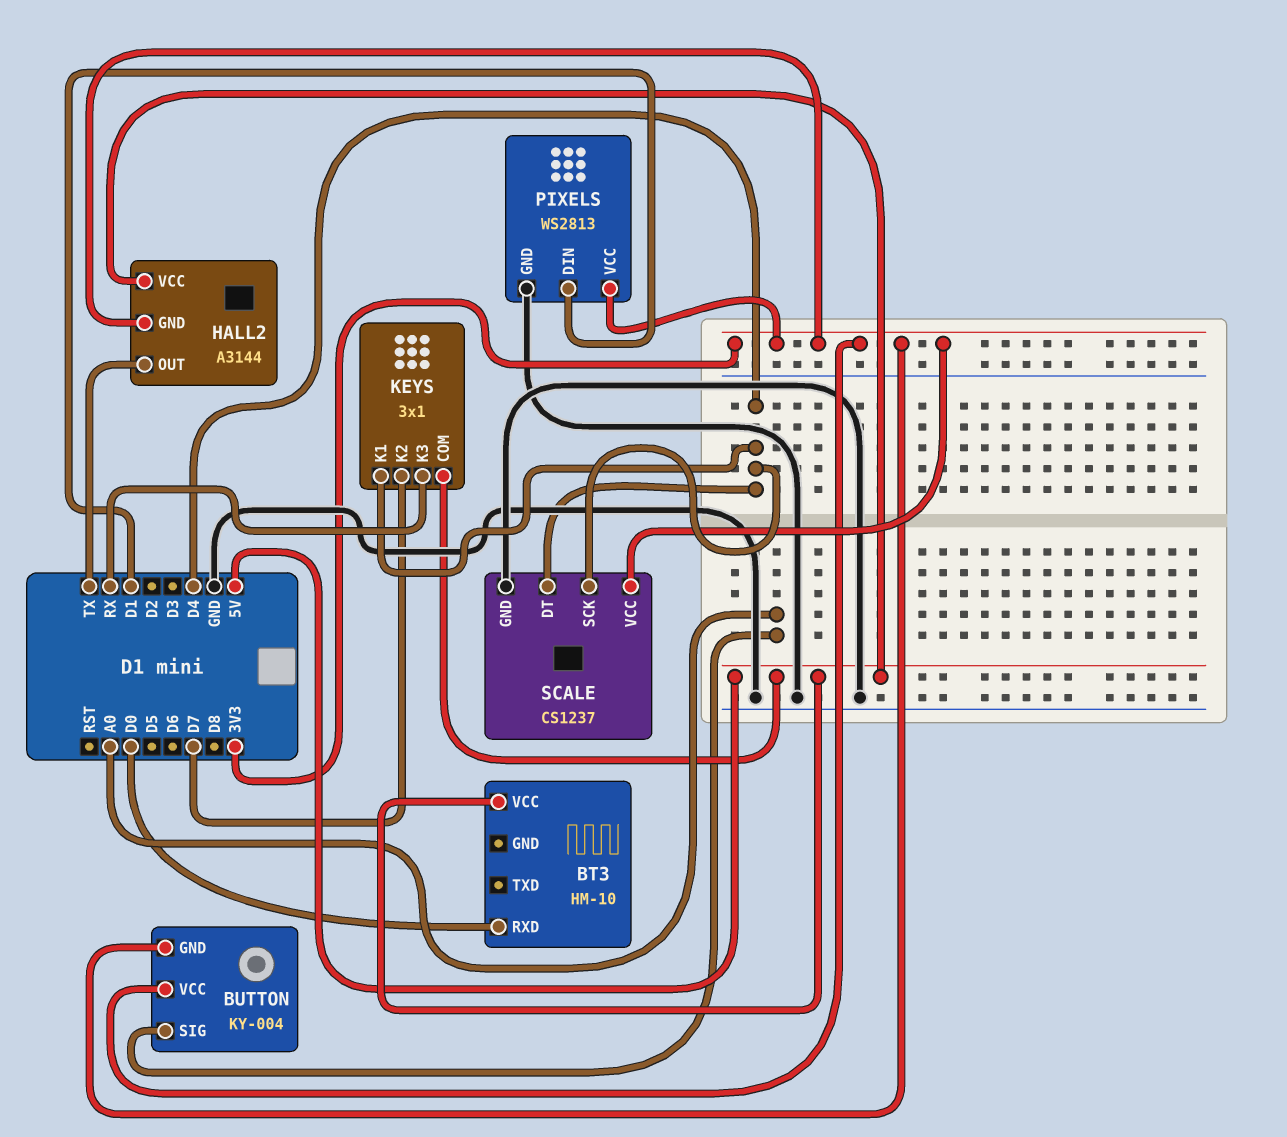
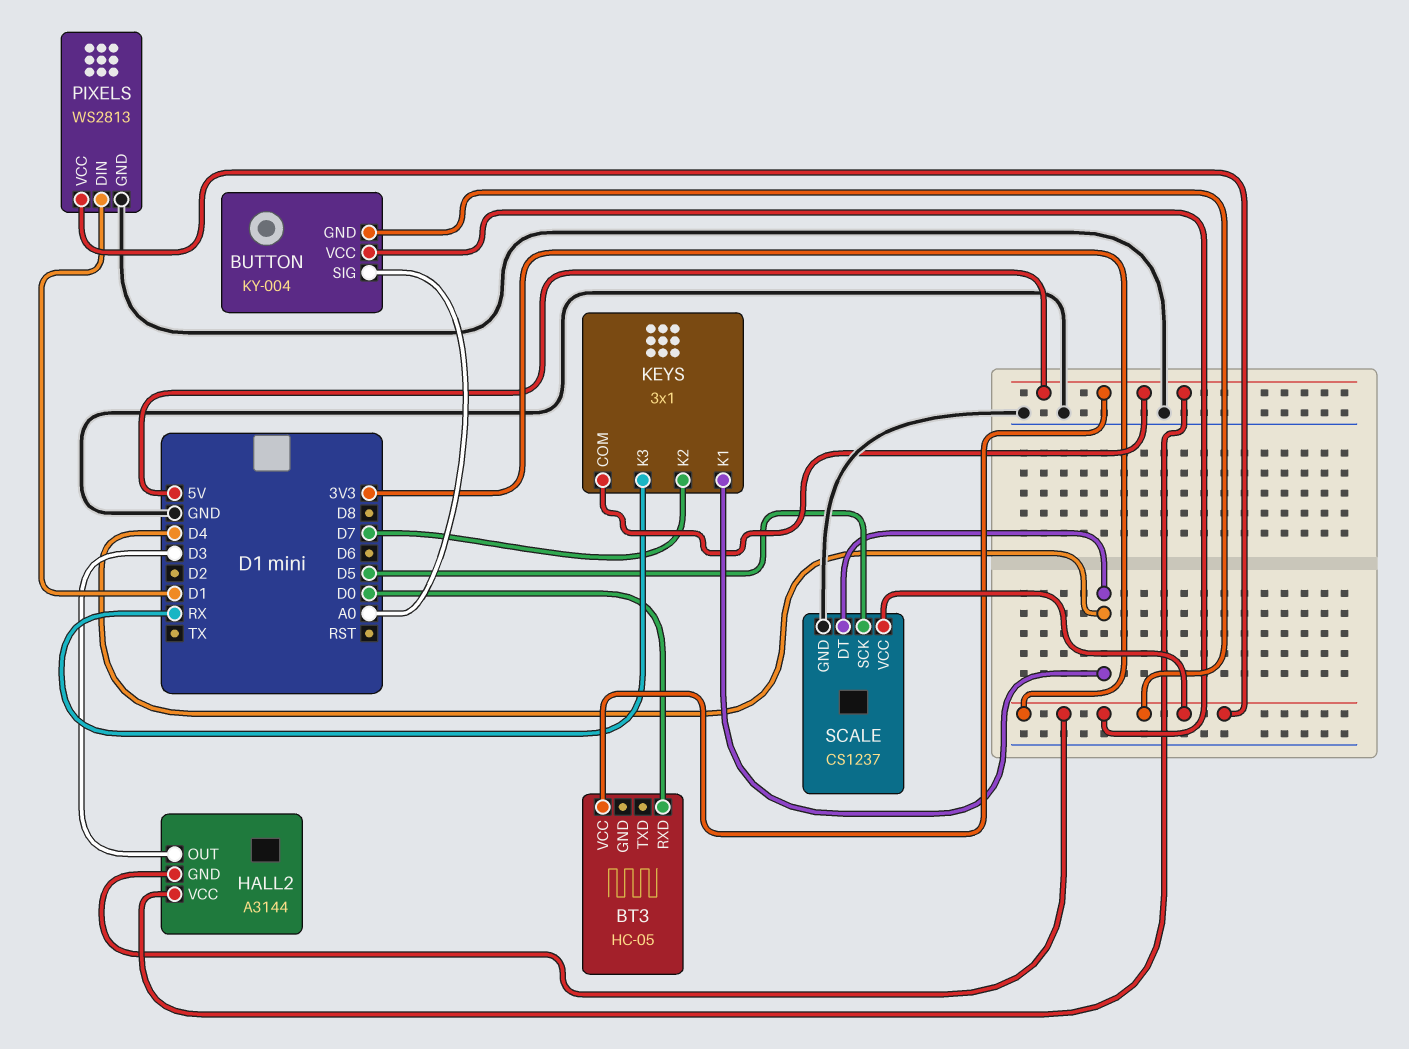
BT3: HM-10 -> HC-05
HALL2 pin OUT: TX -> D3
SCALE pin SCK: D4 -> D5

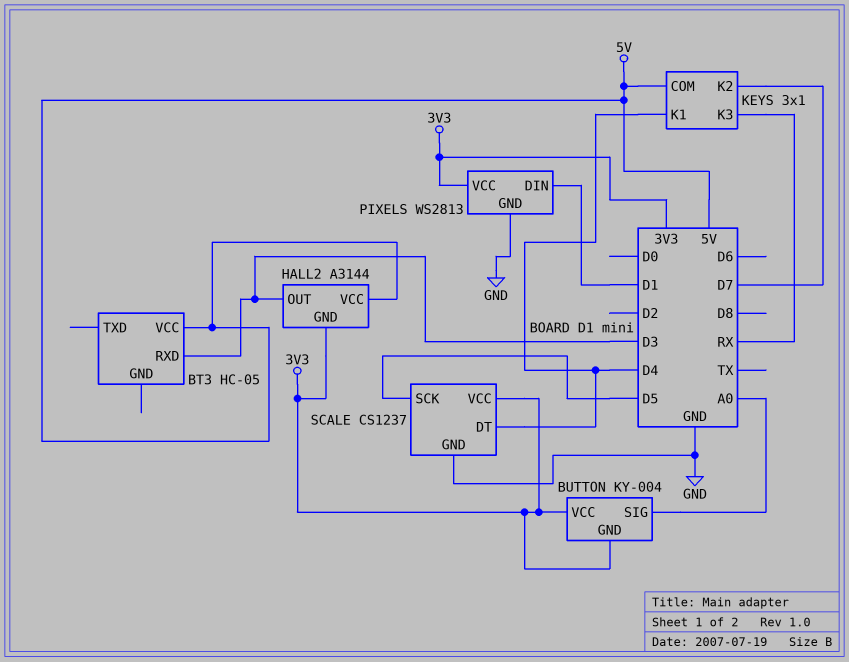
BT3 pin RXD: D0 -> D3

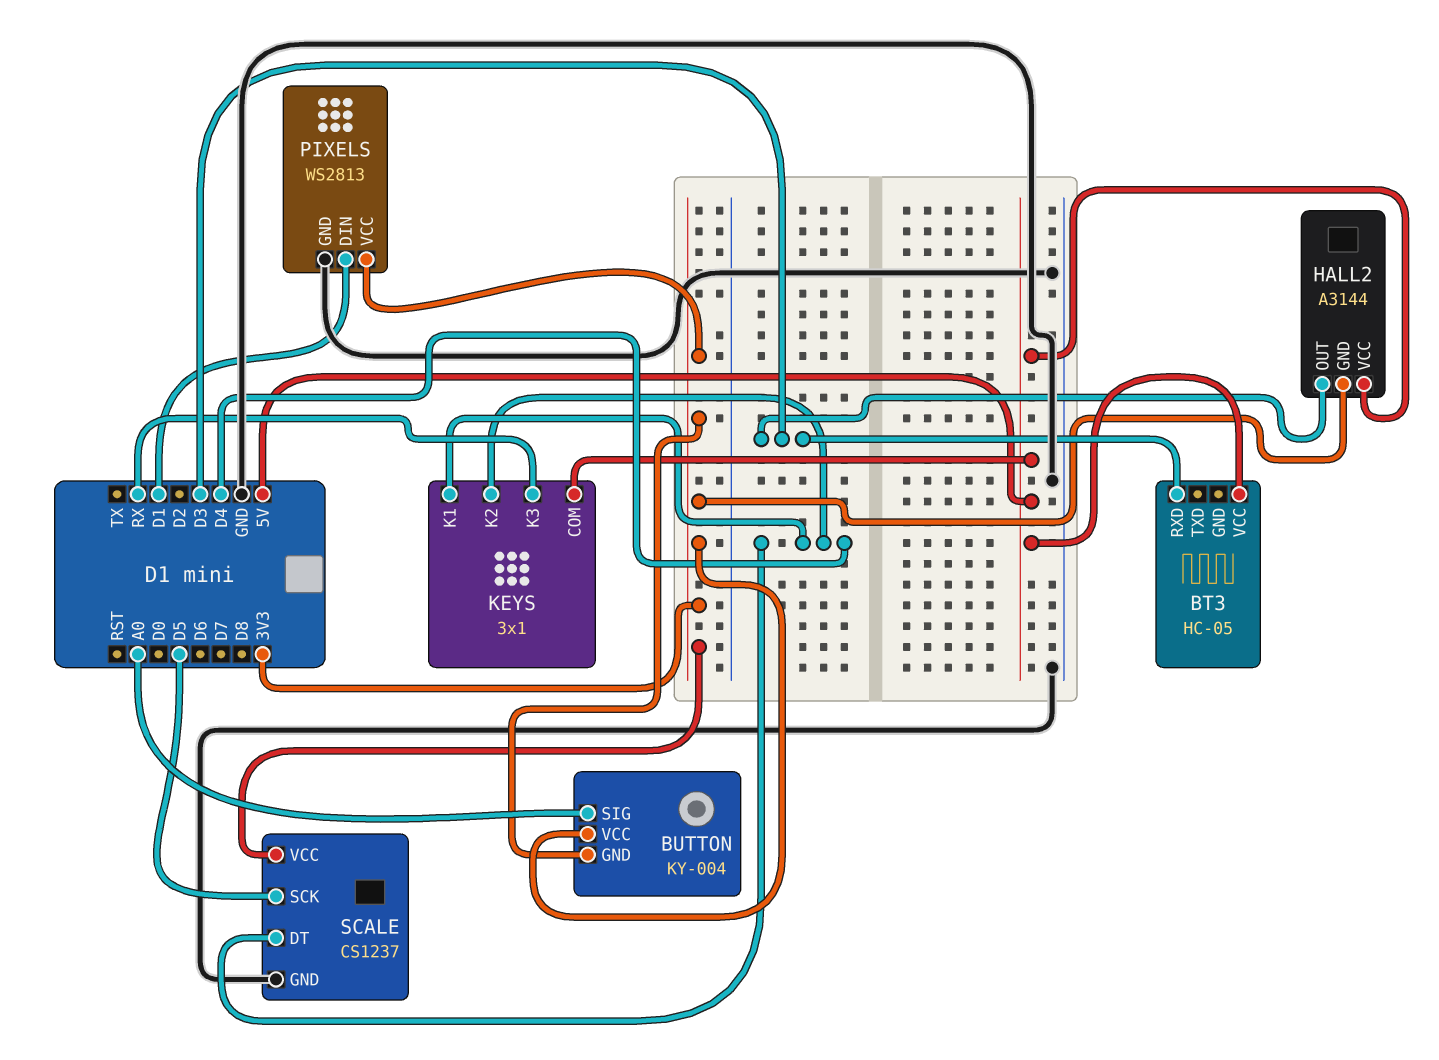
KEYS pin K2: D7 -> D4

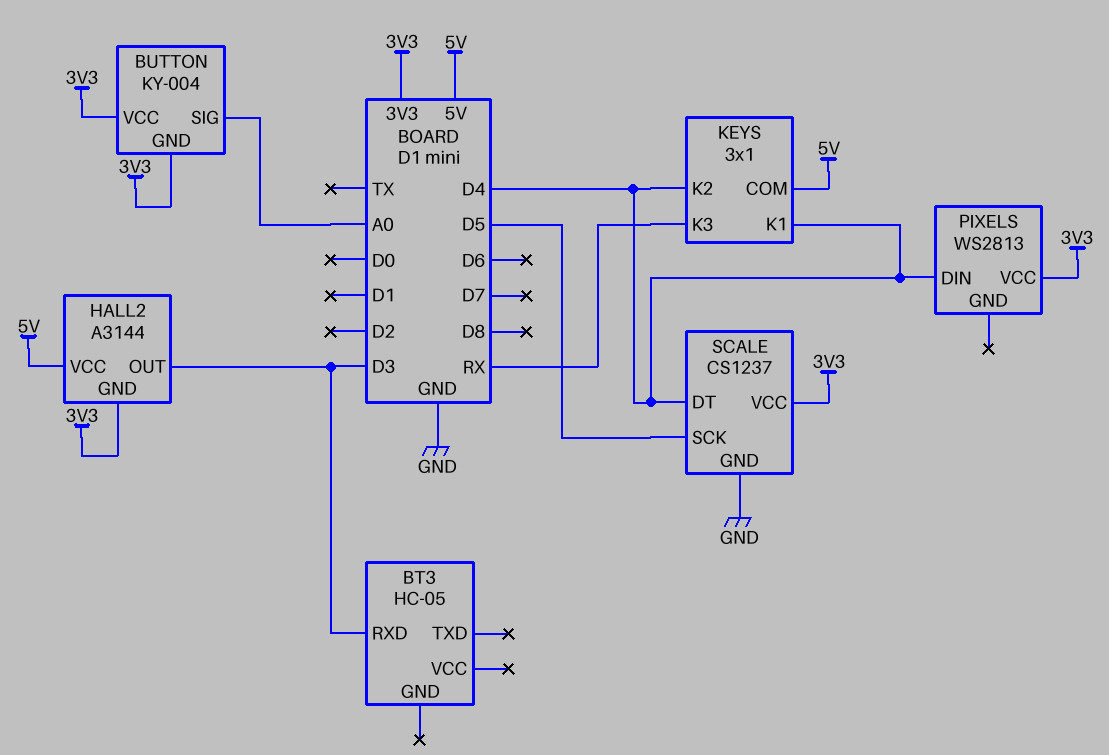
BT3 pin VCC: 5V -> none
PIXELS pin DIN: D1 -> D4
PIXELS pin GND: GND -> none

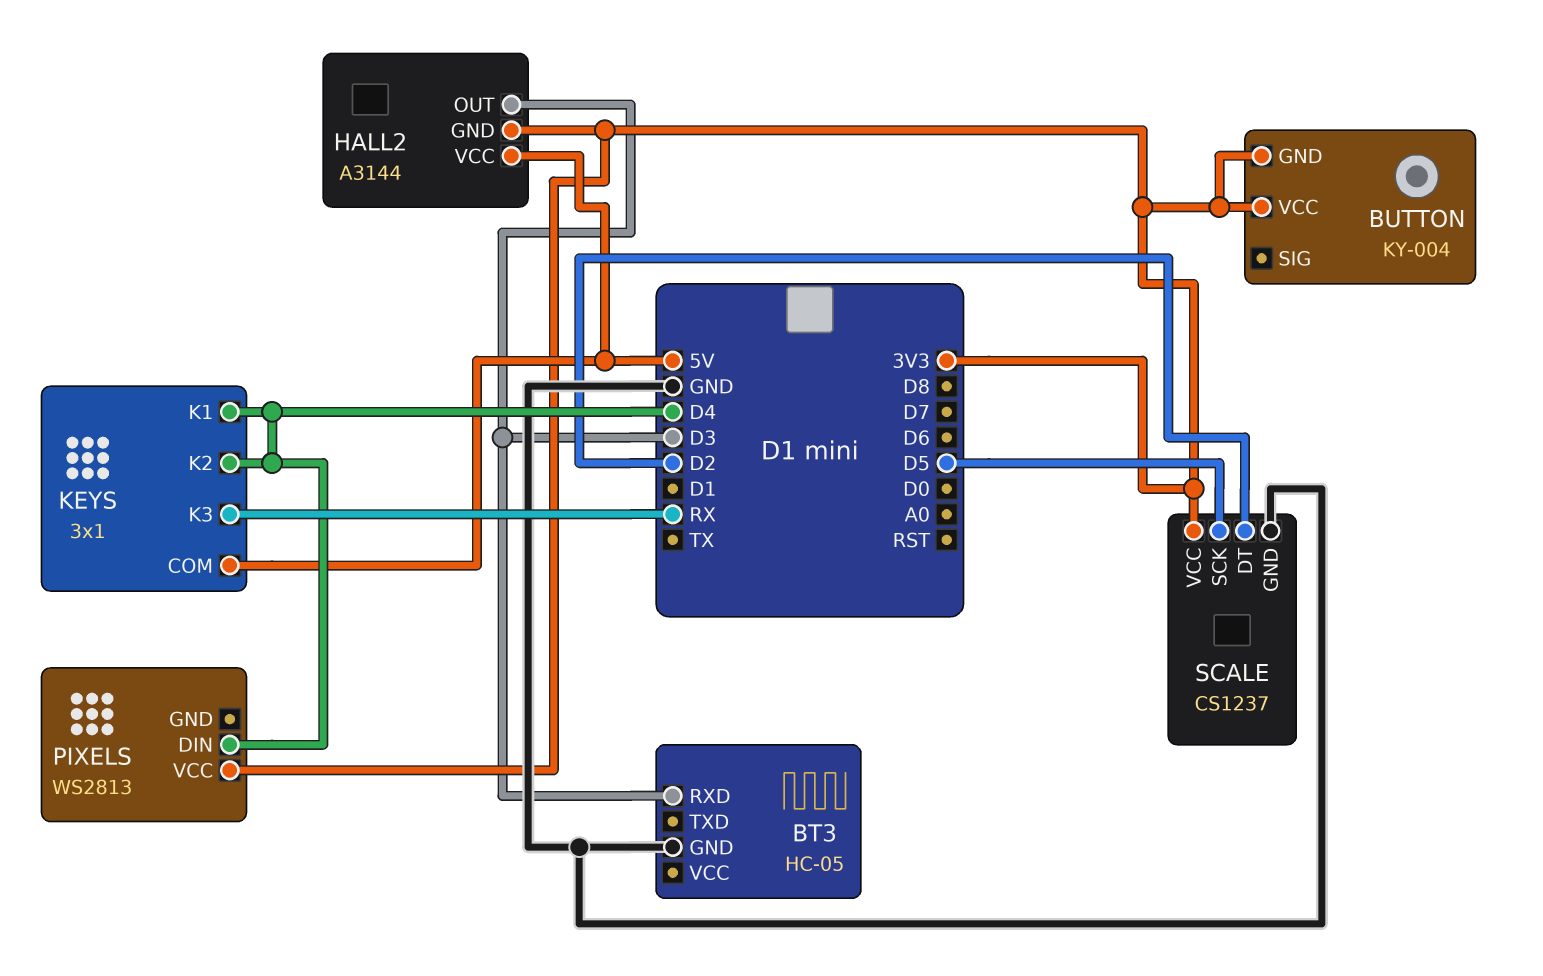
BT3 pin GND: none -> GND
BUTTON pin SIG: A0 -> none
SCALE pin DT: D4 -> D2

